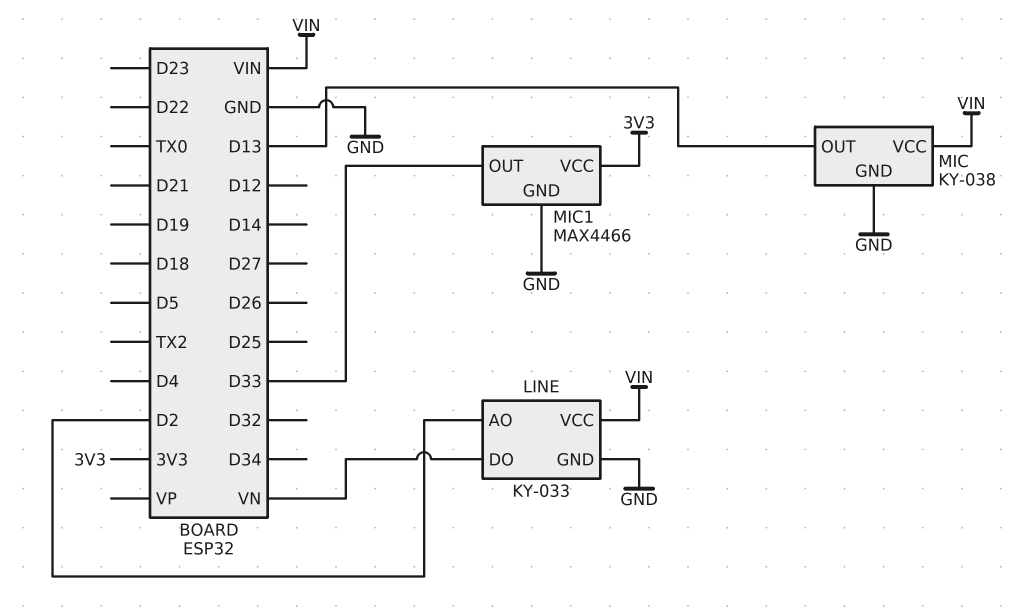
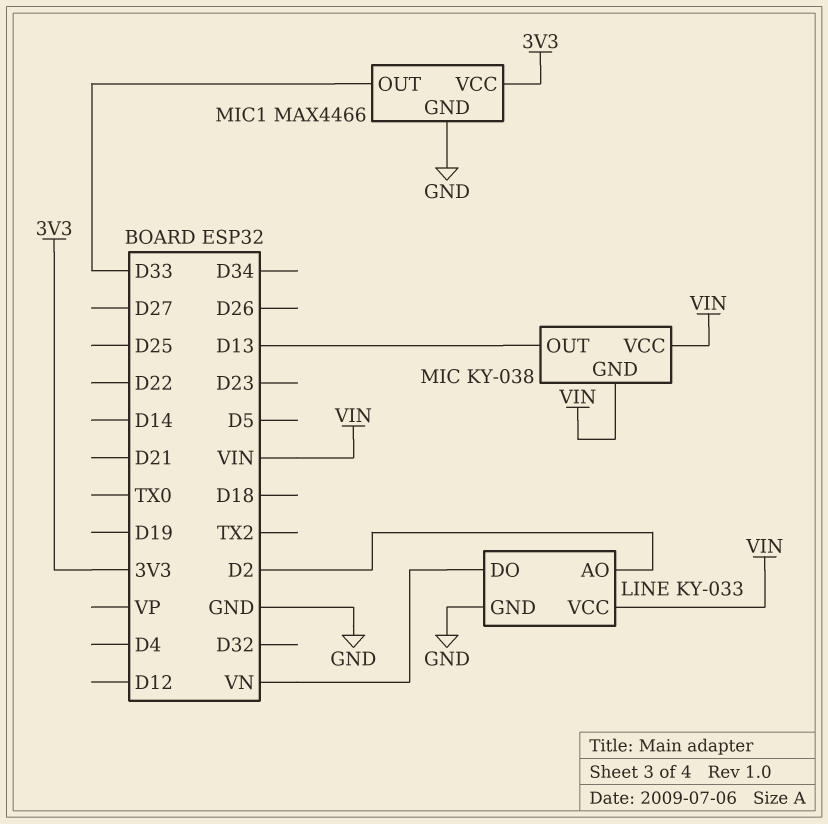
MIC pin GND: GND -> VIN

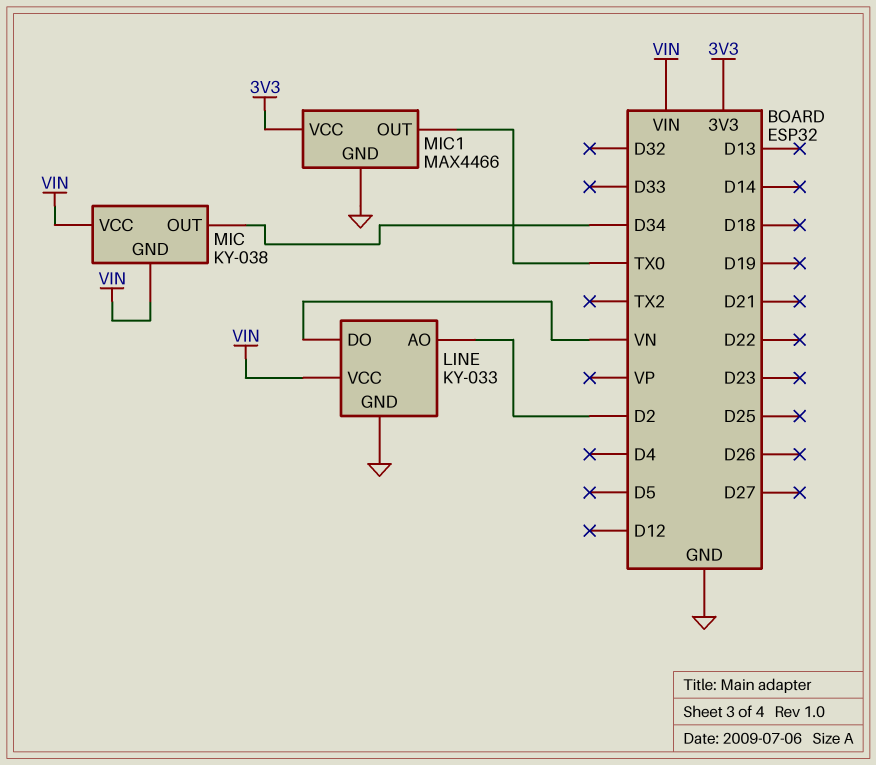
MIC pin OUT: D13 -> D34
MIC1 pin OUT: D33 -> TX0

